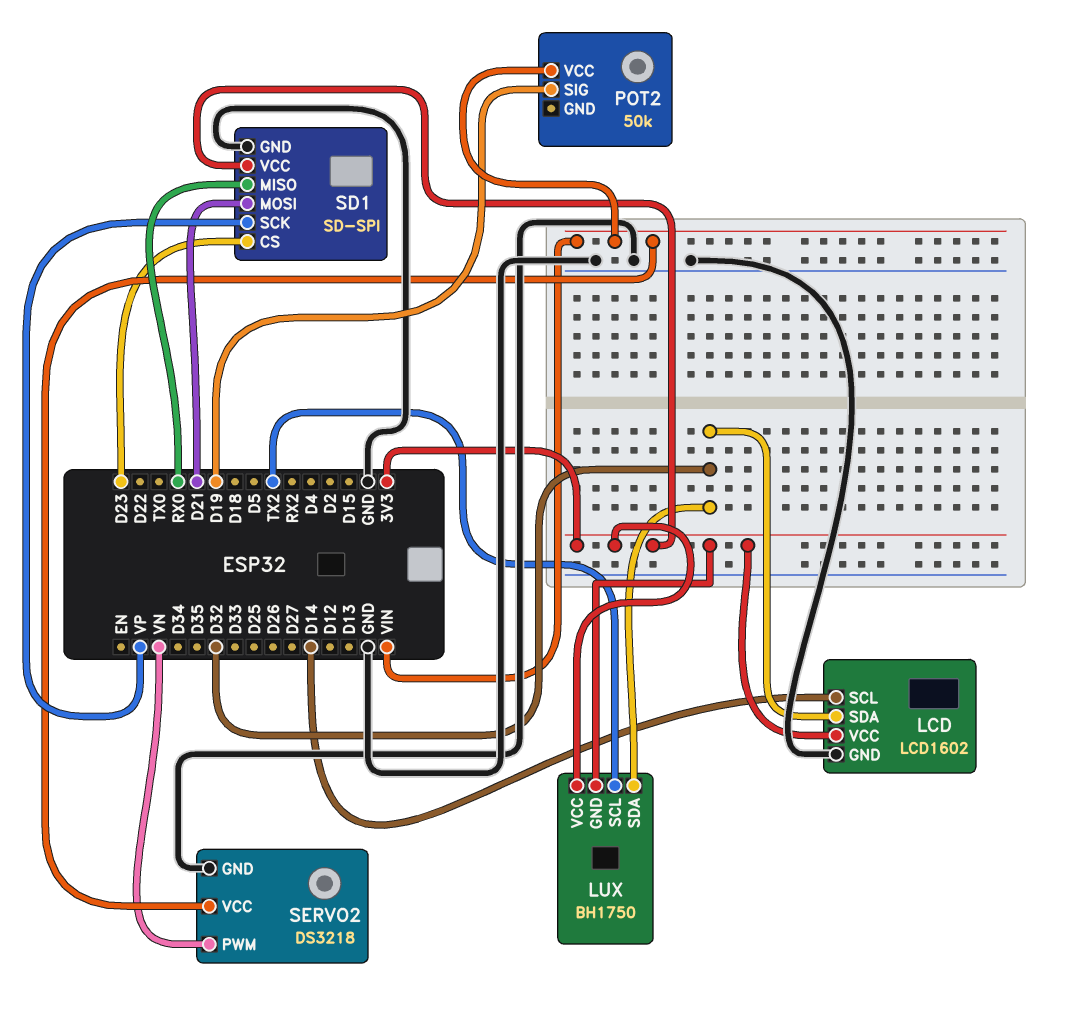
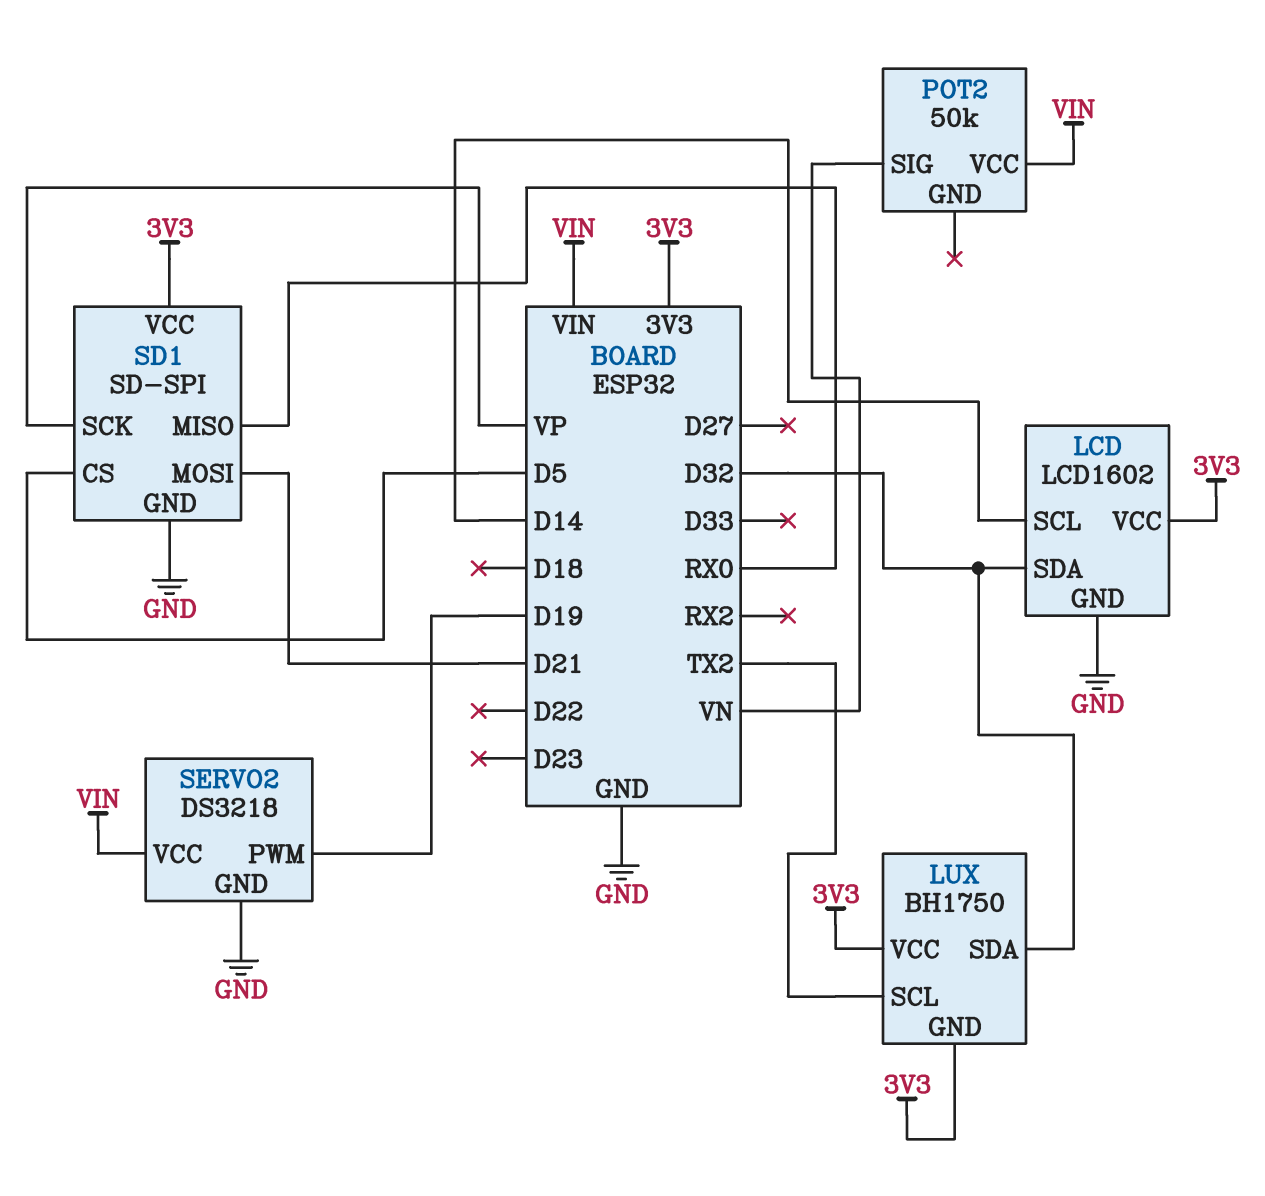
POT2 pin SIG: D19 -> VN
SD1 pin CS: D23 -> D5
SERVO2 pin PWM: VN -> D19

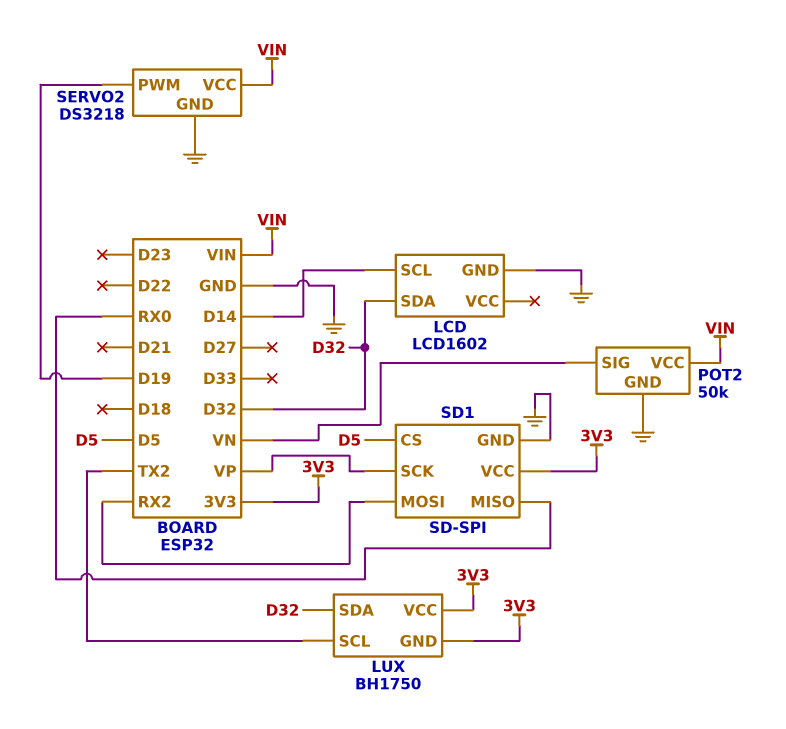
LCD pin VCC: 3V3 -> none
POT2 pin GND: none -> GND
SD1 pin MOSI: D21 -> RX2

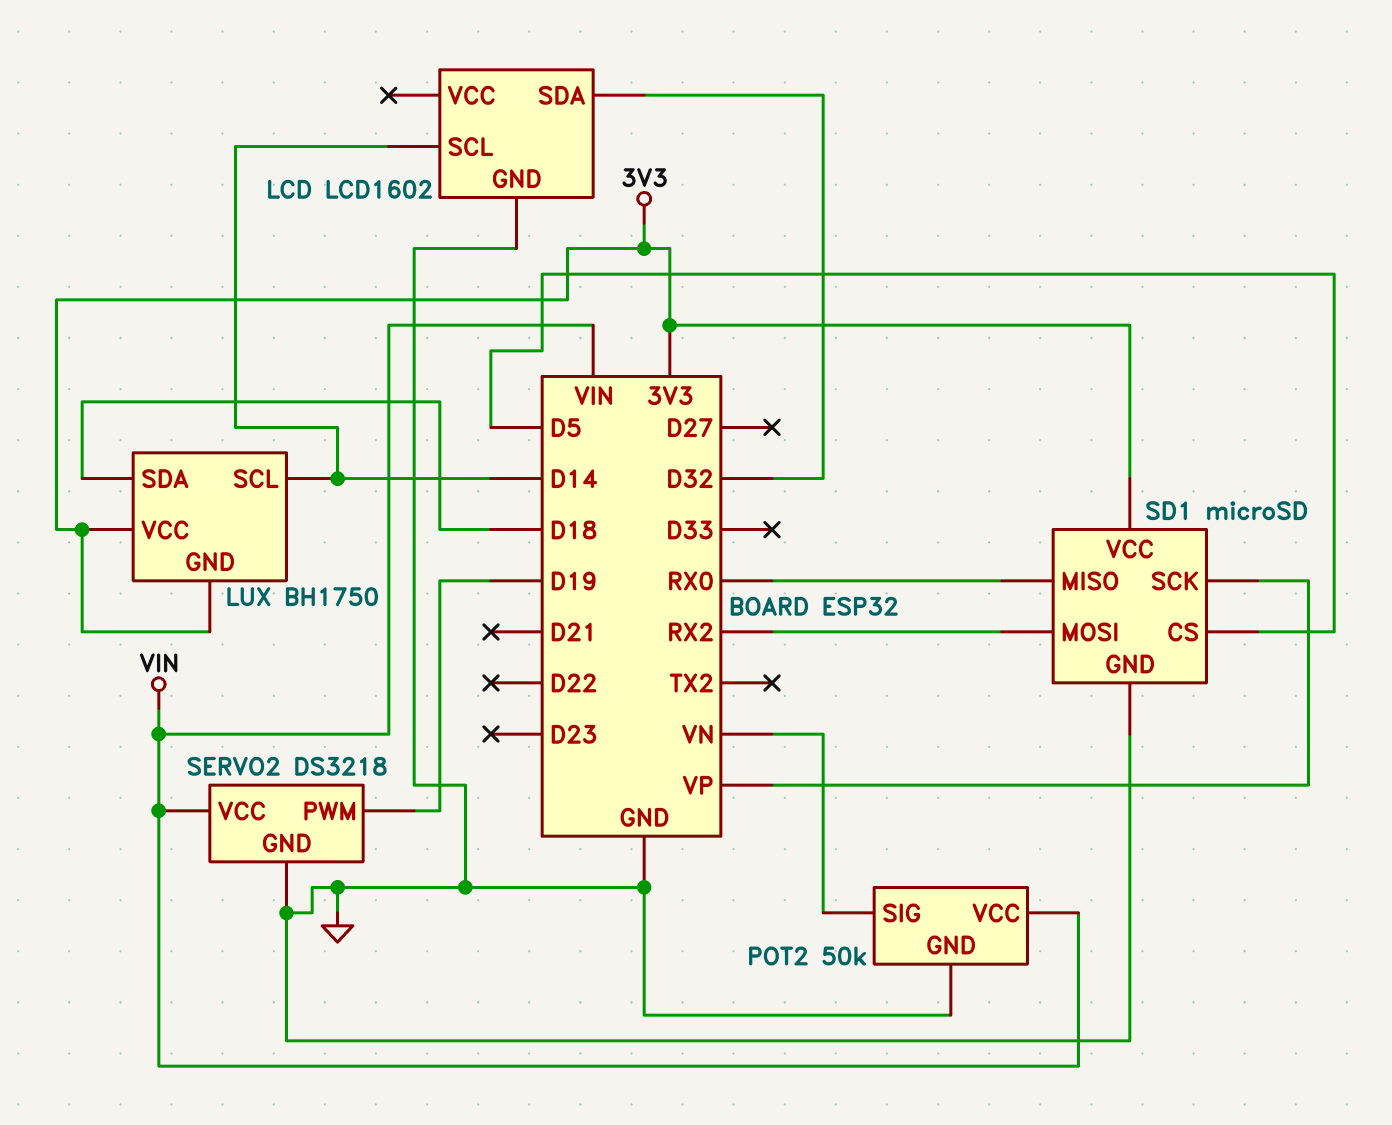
LUX pin SCL: TX2 -> D14
LUX pin SDA: D32 -> D18
SD1: SD-SPI -> microSD

